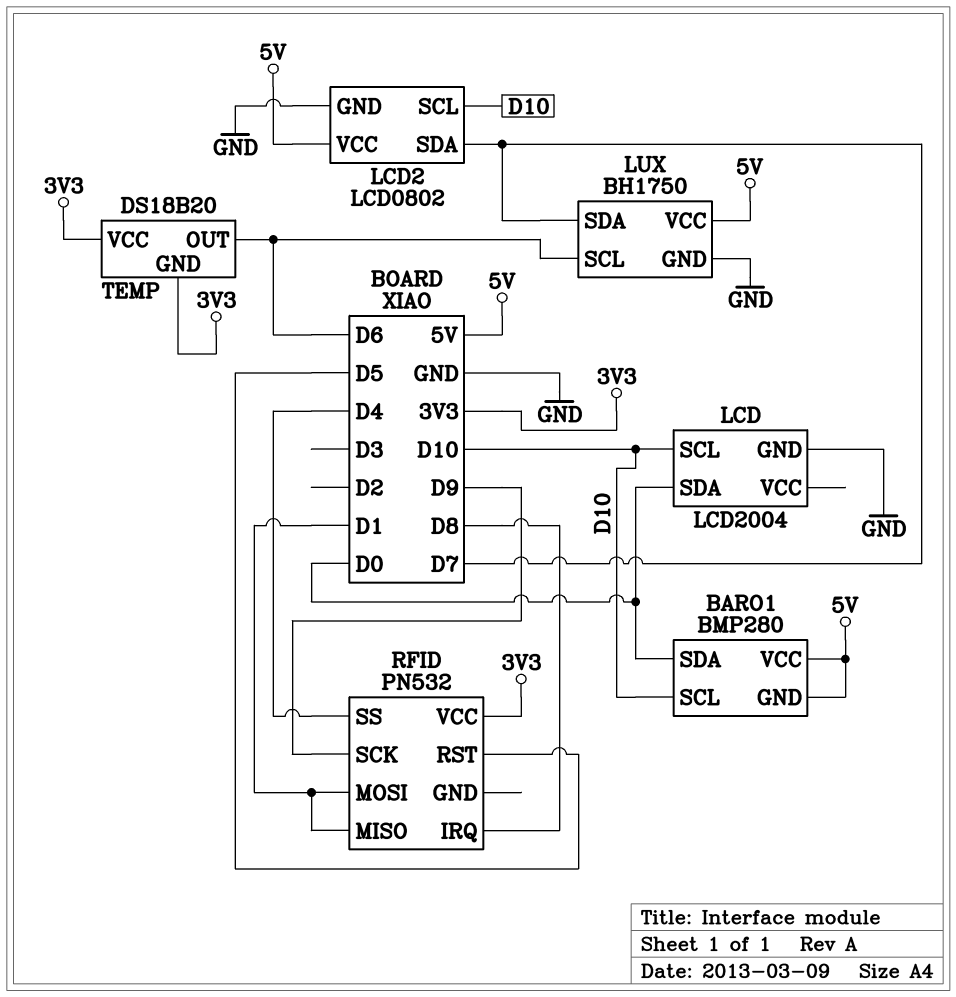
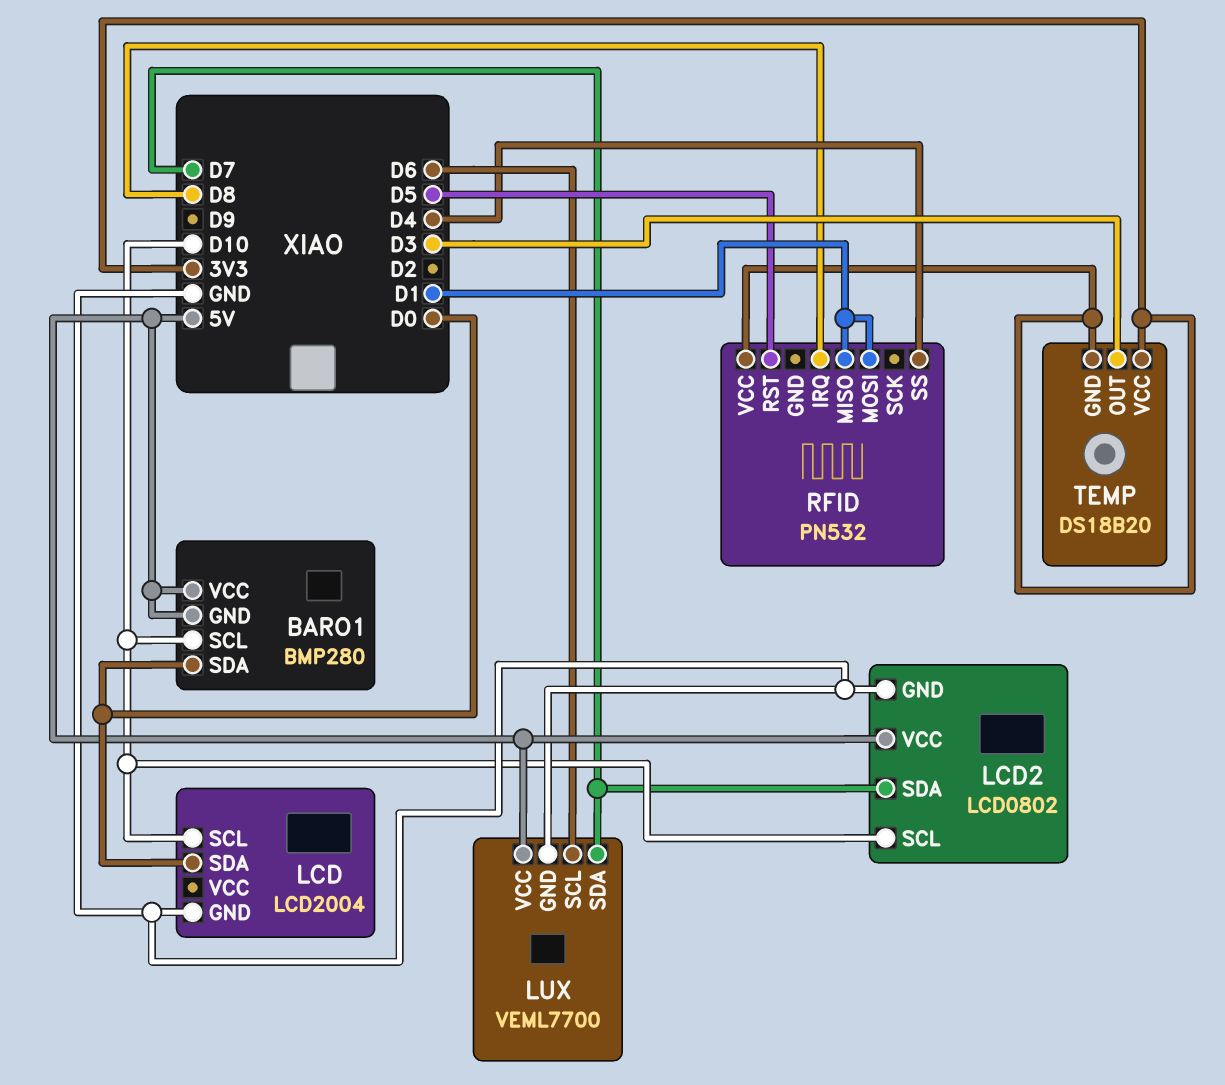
LUX: BH1750 -> VEML7700
RFID pin SCK: D9 -> none
TEMP pin OUT: D6 -> D3

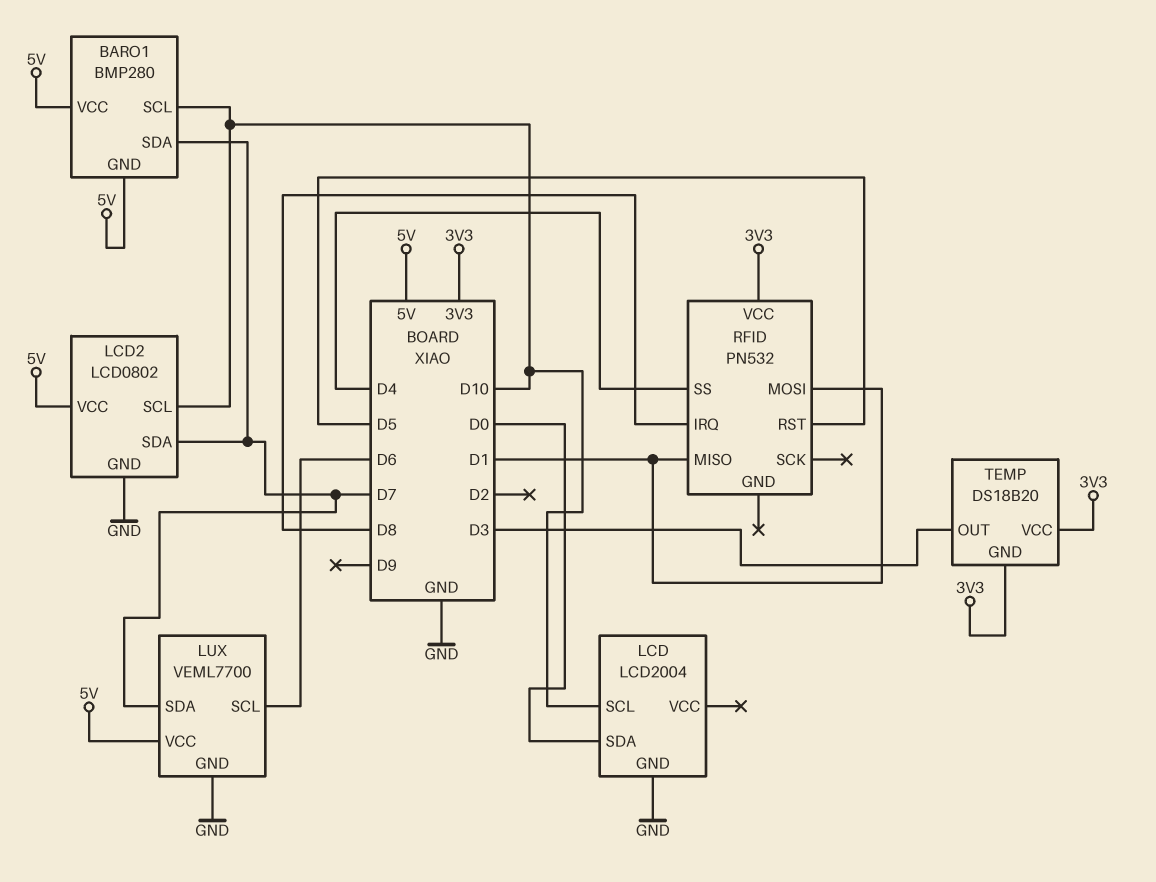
BARO1 pin SDA: D0 -> D7

